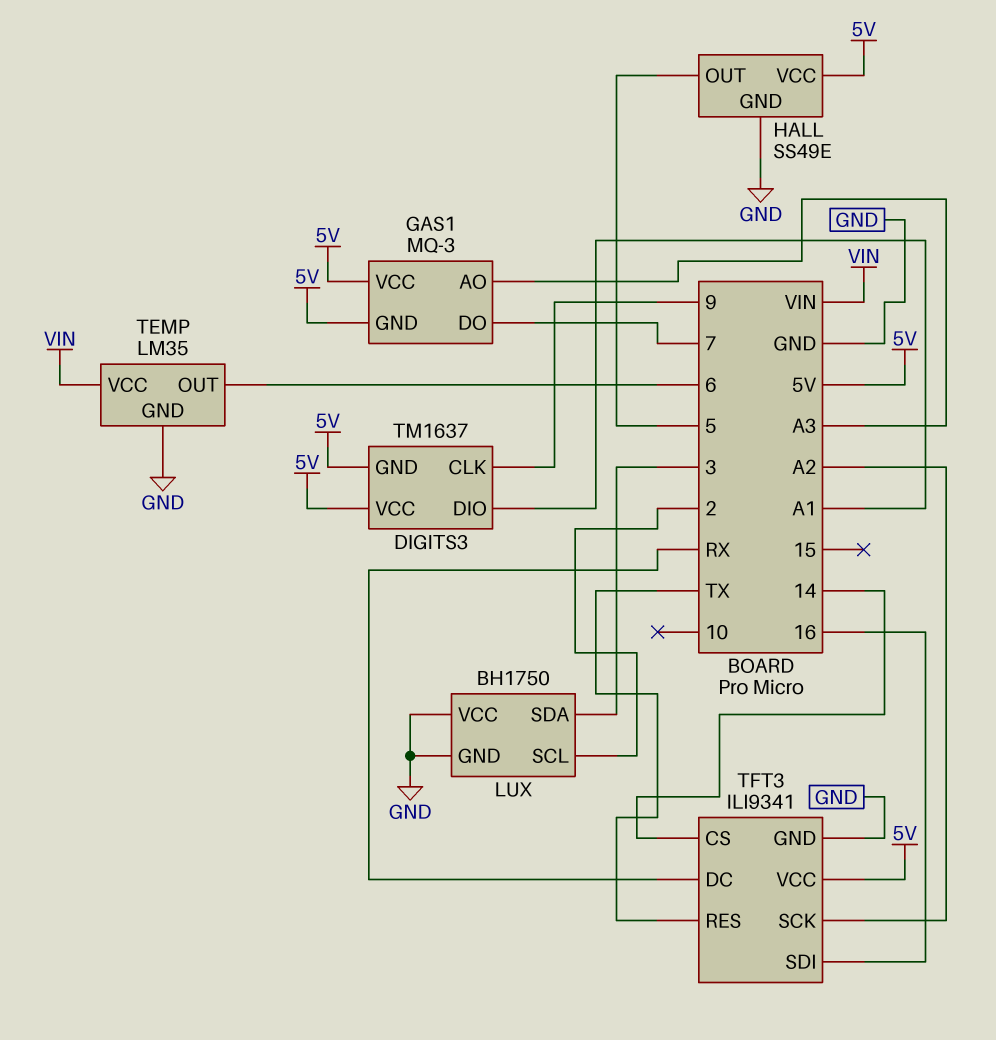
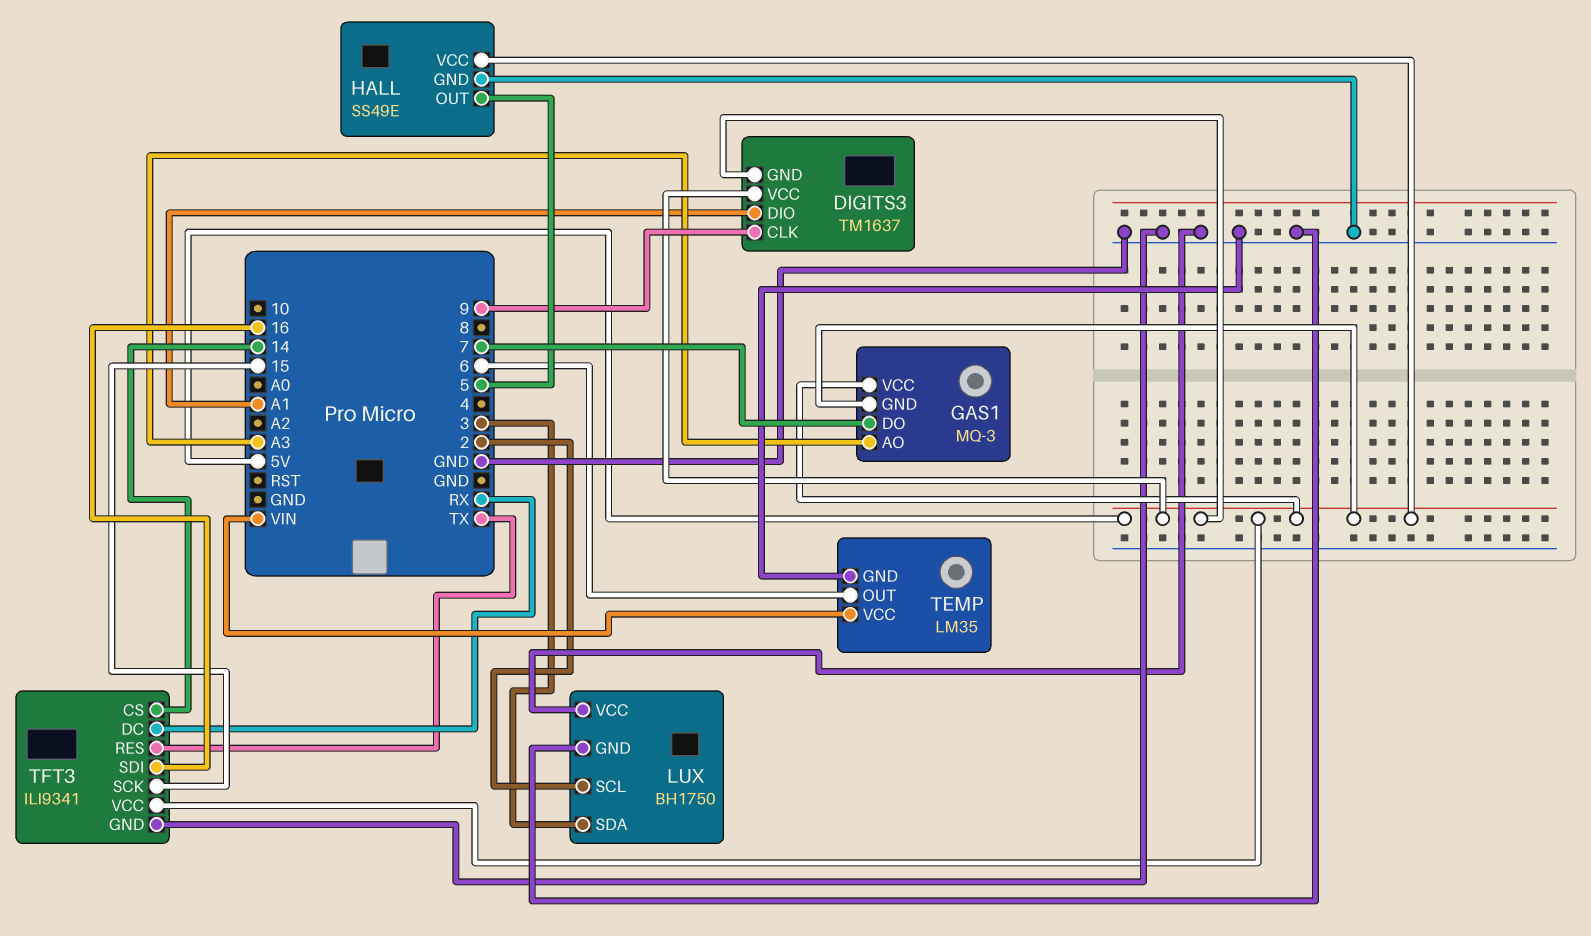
TFT3 pin SCK: A2 -> 15

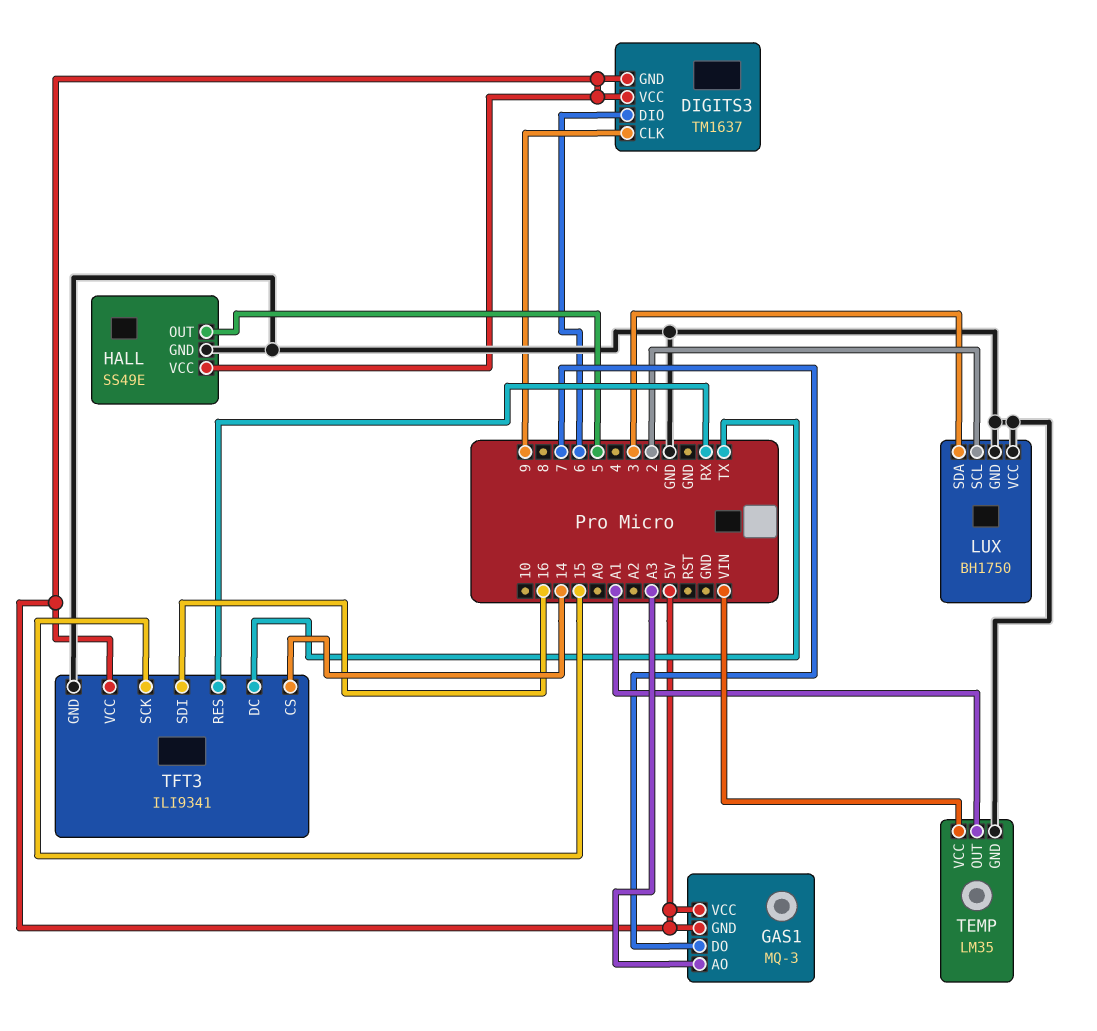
DIGITS3 pin DIO: A1 -> 6
TEMP pin OUT: 6 -> A1
TFT3 pin DC: RX -> TX
TFT3 pin RES: TX -> RX

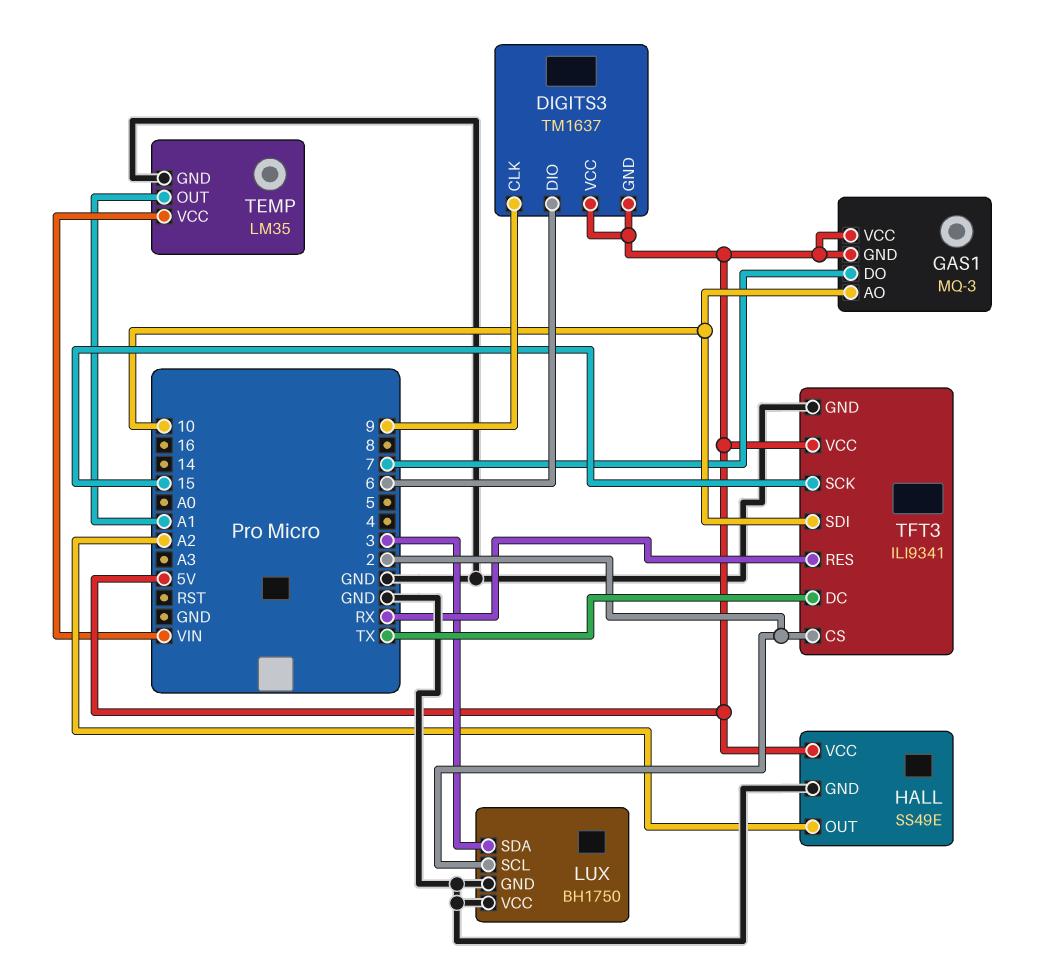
GAS1 pin AO: A3 -> 10
HALL pin OUT: 5 -> A2
TFT3 pin CS: 14 -> 2
TFT3 pin SDI: 16 -> 10

